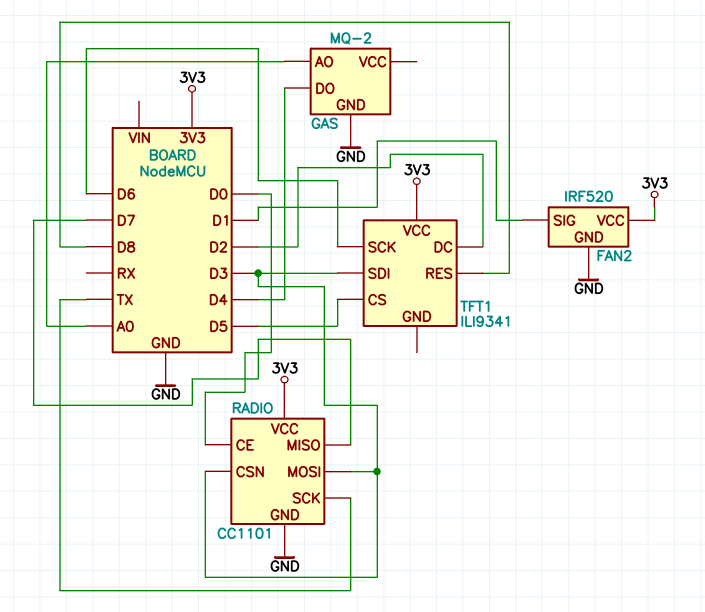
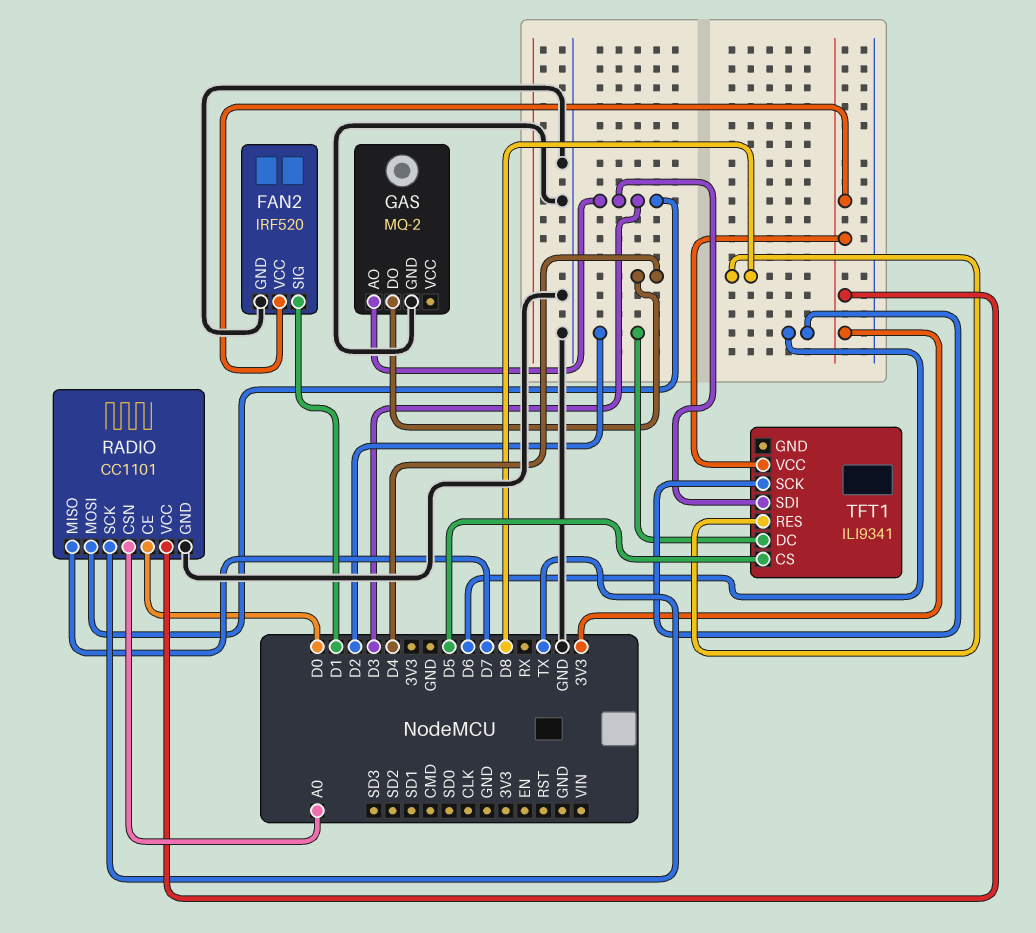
GAS pin AO: A0 -> D3
RADIO pin CSN: D3 -> A0

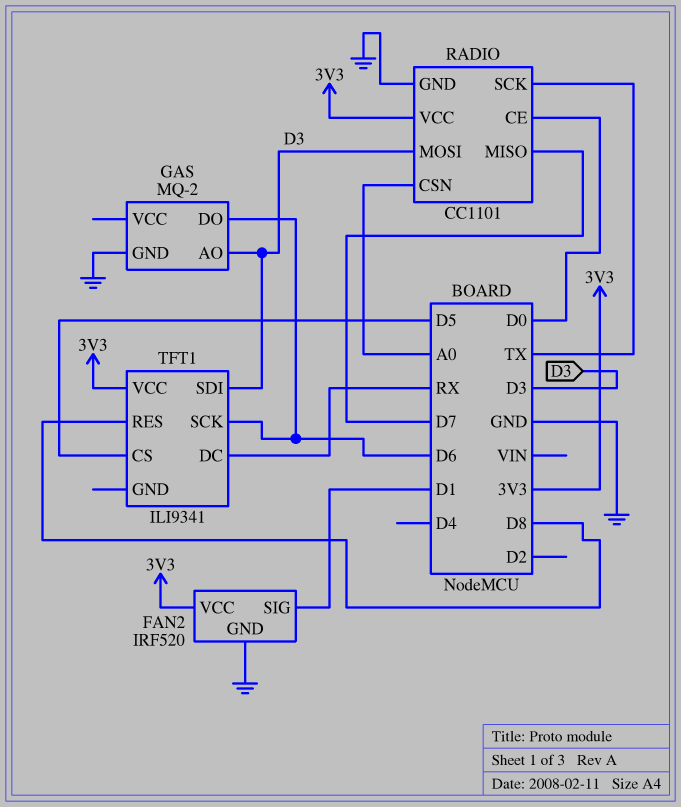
GAS pin DO: D4 -> D6
TFT1 pin DC: D2 -> RX

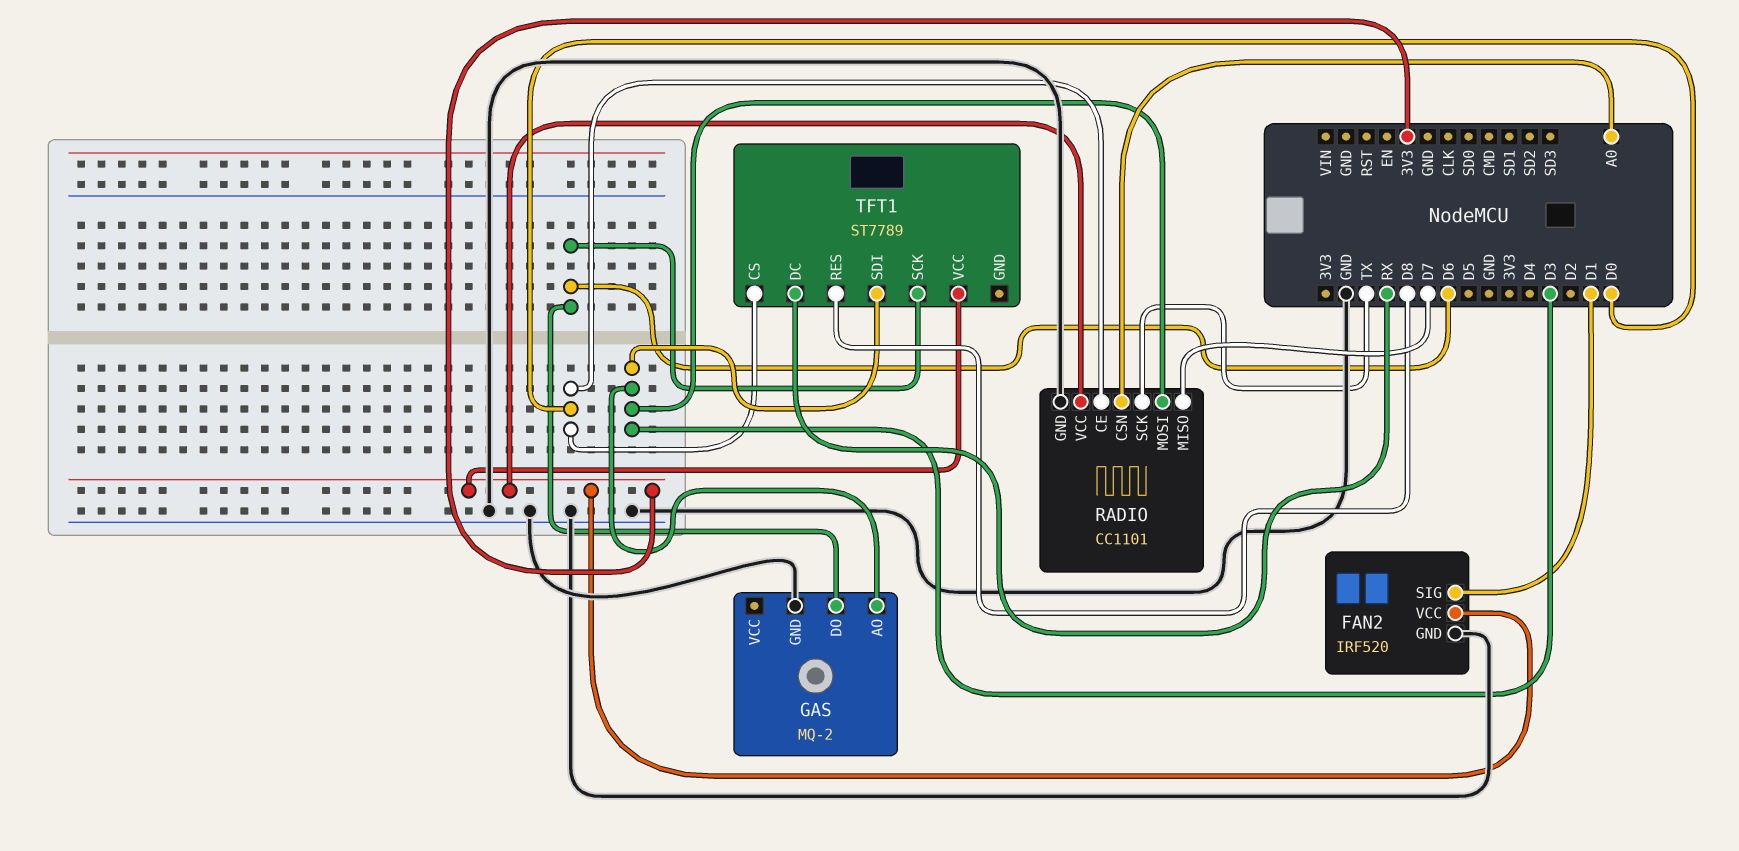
TFT1: ILI9341 -> ST7789
TFT1 pin CS: D5 -> D0

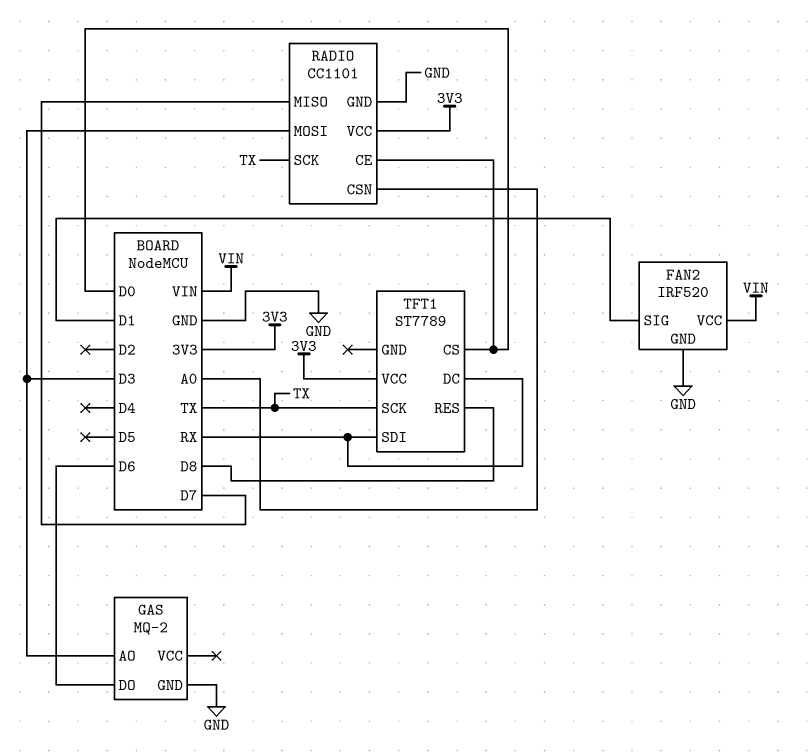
FAN2 pin VCC: 3V3 -> VIN
TFT1 pin SCK: D6 -> TX
TFT1 pin SDI: D3 -> RX

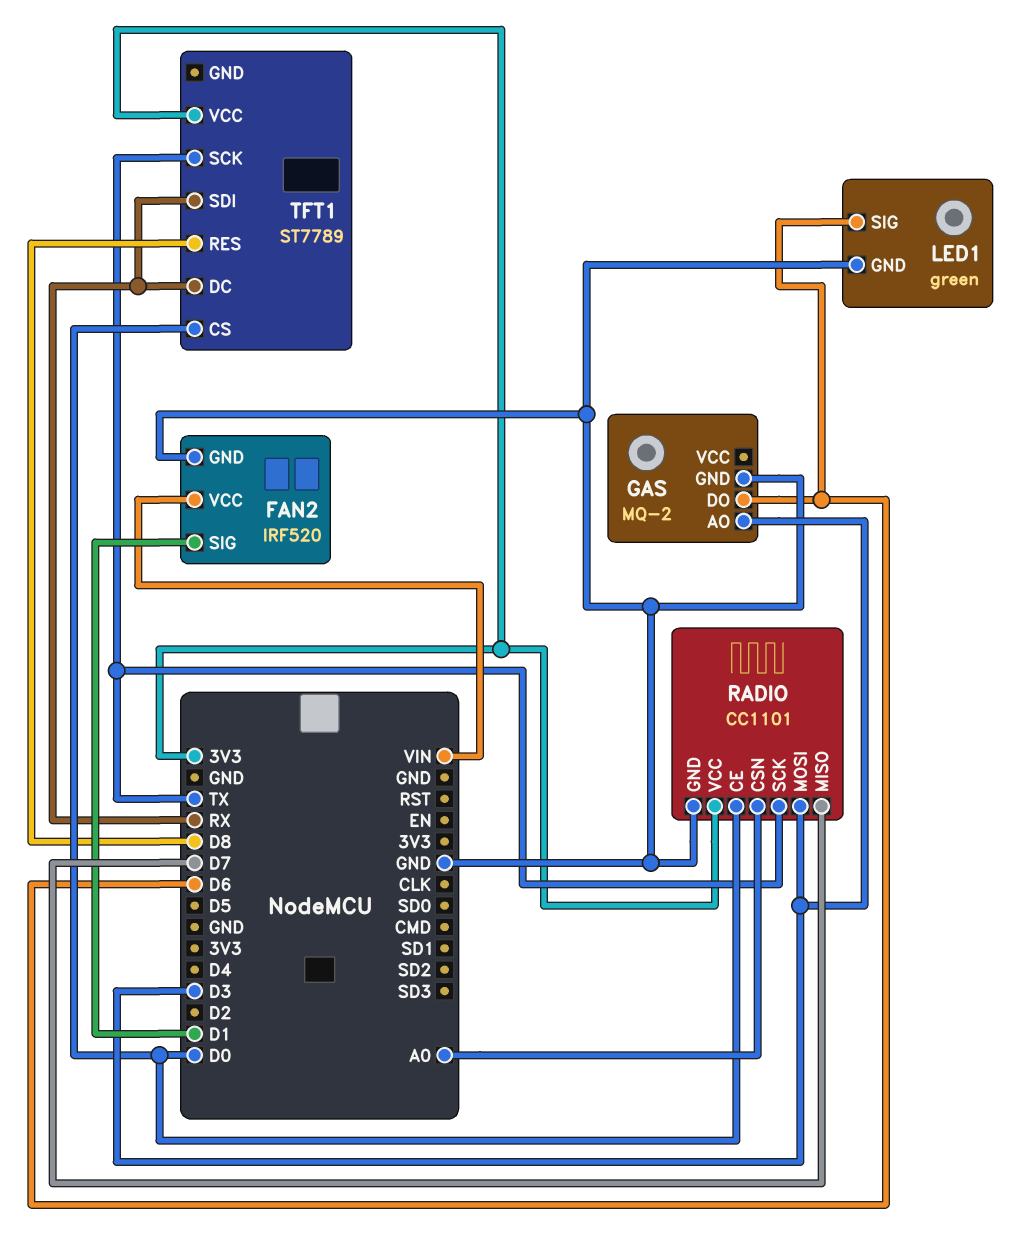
LED1: none -> green
LED1 pin GND: none -> GND
LED1 pin SIG: none -> D6

